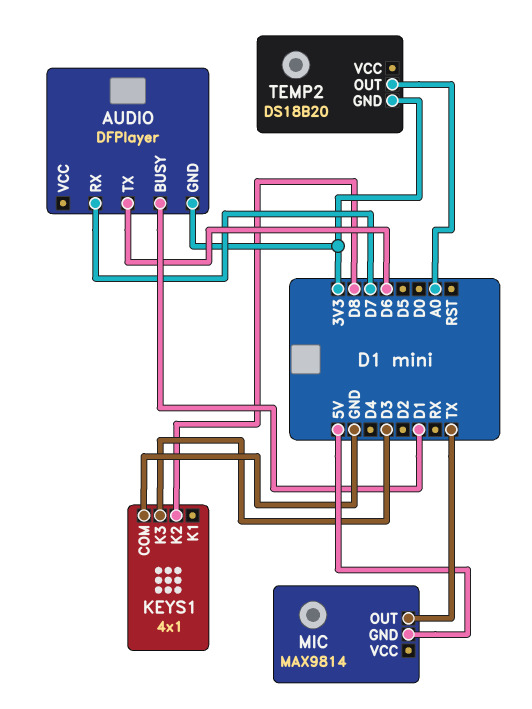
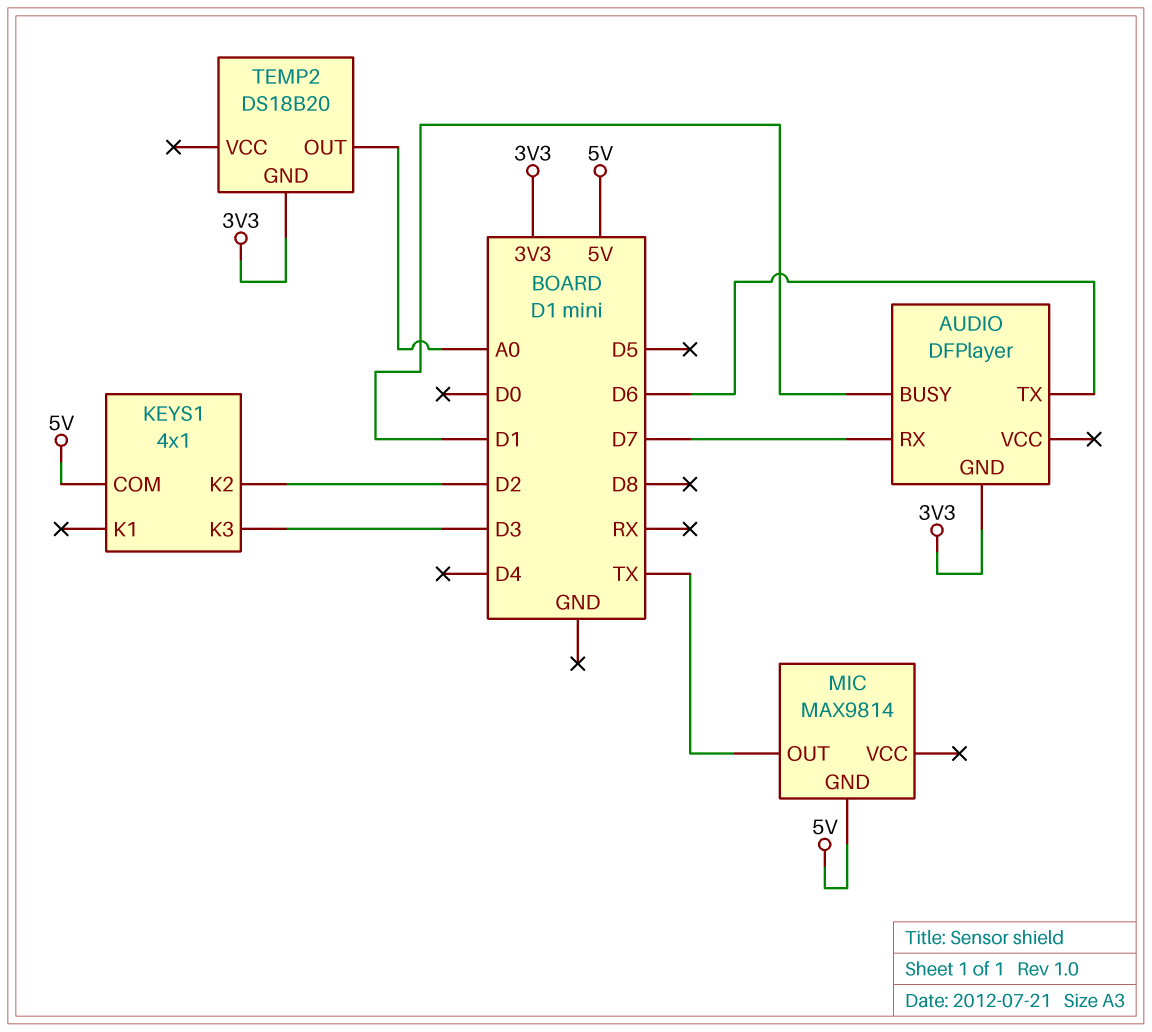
KEYS1 pin COM: GND -> 5V
KEYS1 pin K2: D8 -> D2

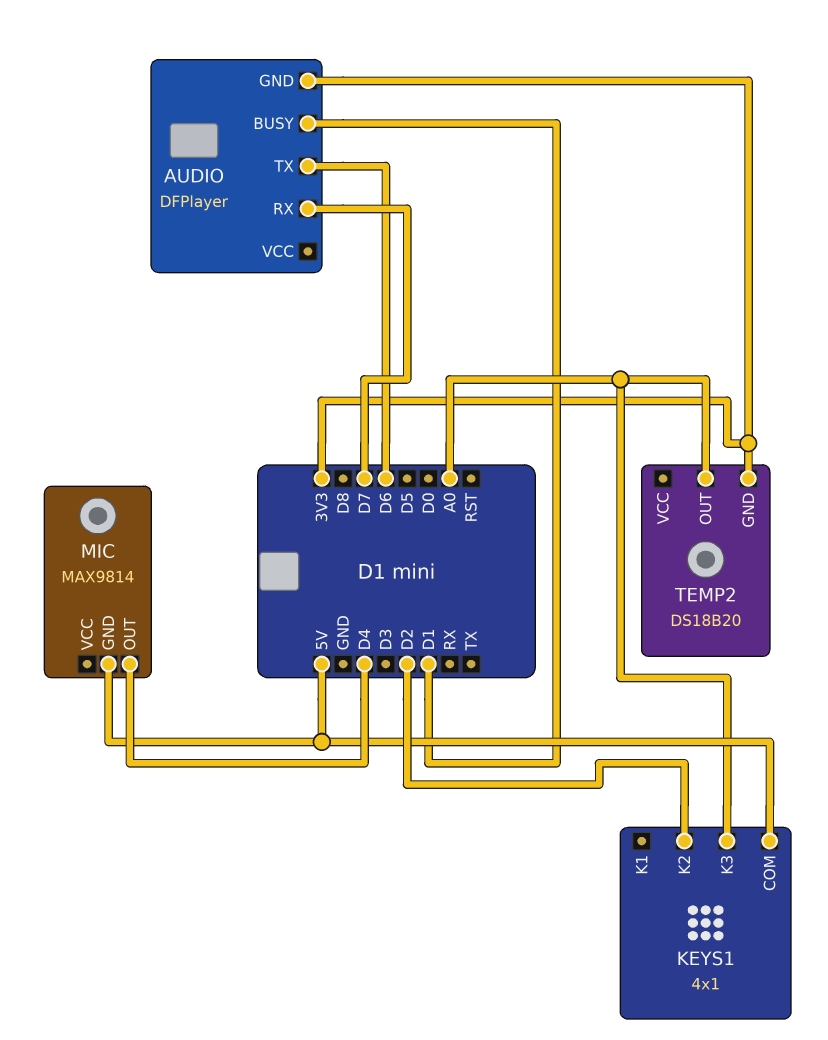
KEYS1 pin K3: D3 -> A0
MIC pin OUT: TX -> D4

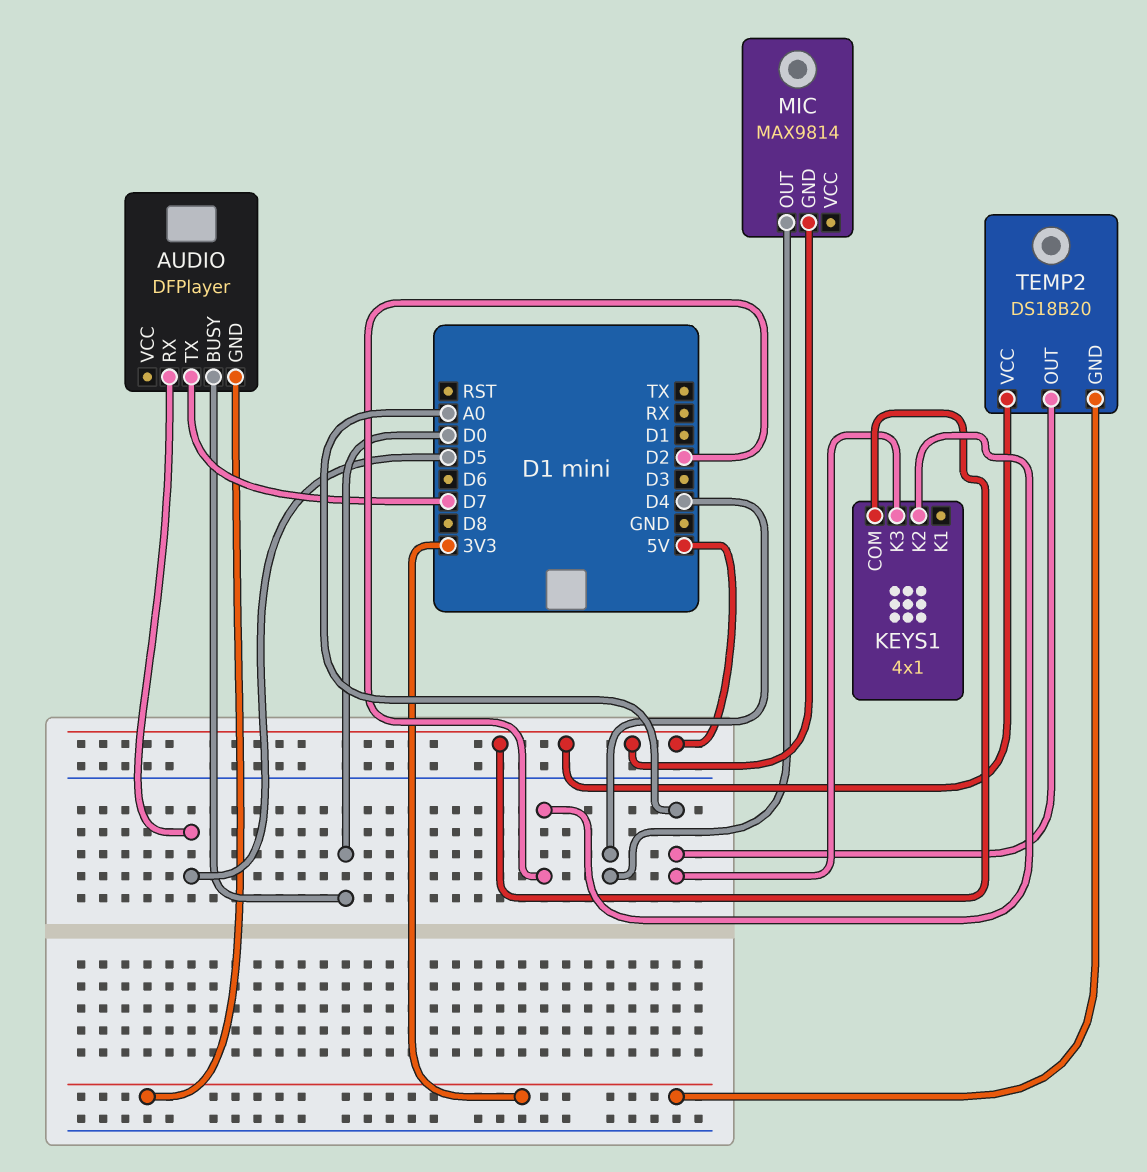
AUDIO pin BUSY: D1 -> D0
AUDIO pin RX: D7 -> D5
AUDIO pin TX: D6 -> D7
TEMP2 pin VCC: none -> 5V

